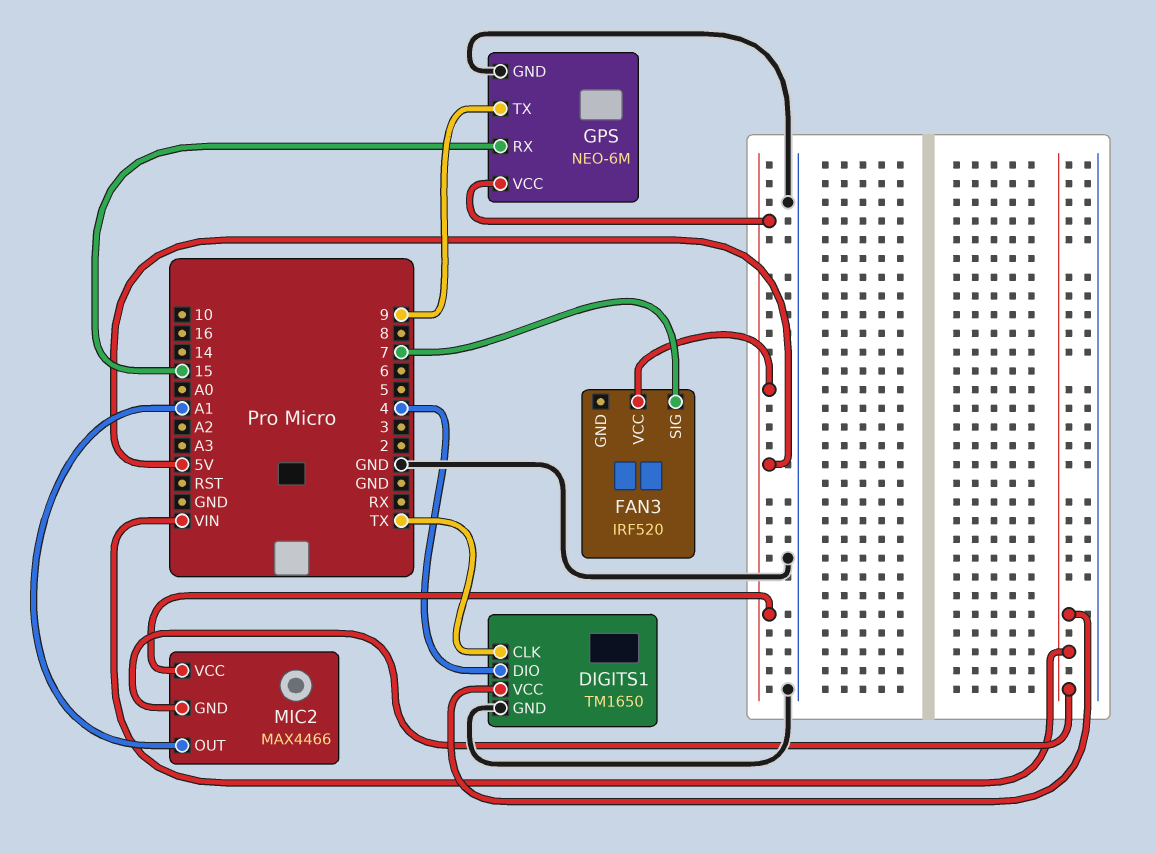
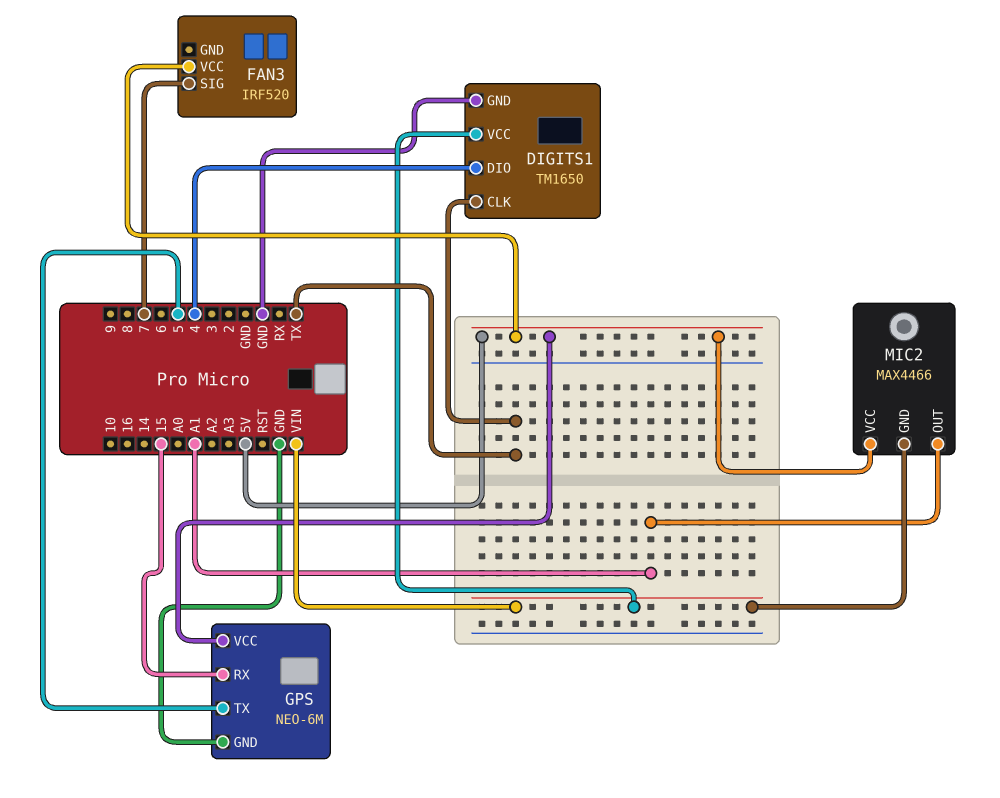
GPS pin TX: 9 -> 5

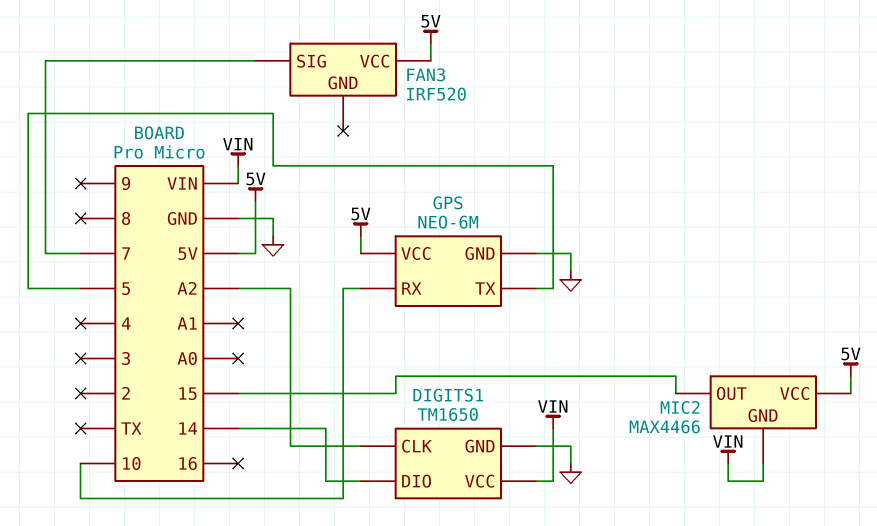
DIGITS1 pin CLK: TX -> A2
DIGITS1 pin DIO: 4 -> 14
GPS pin RX: 15 -> 10
MIC2 pin OUT: A1 -> 15

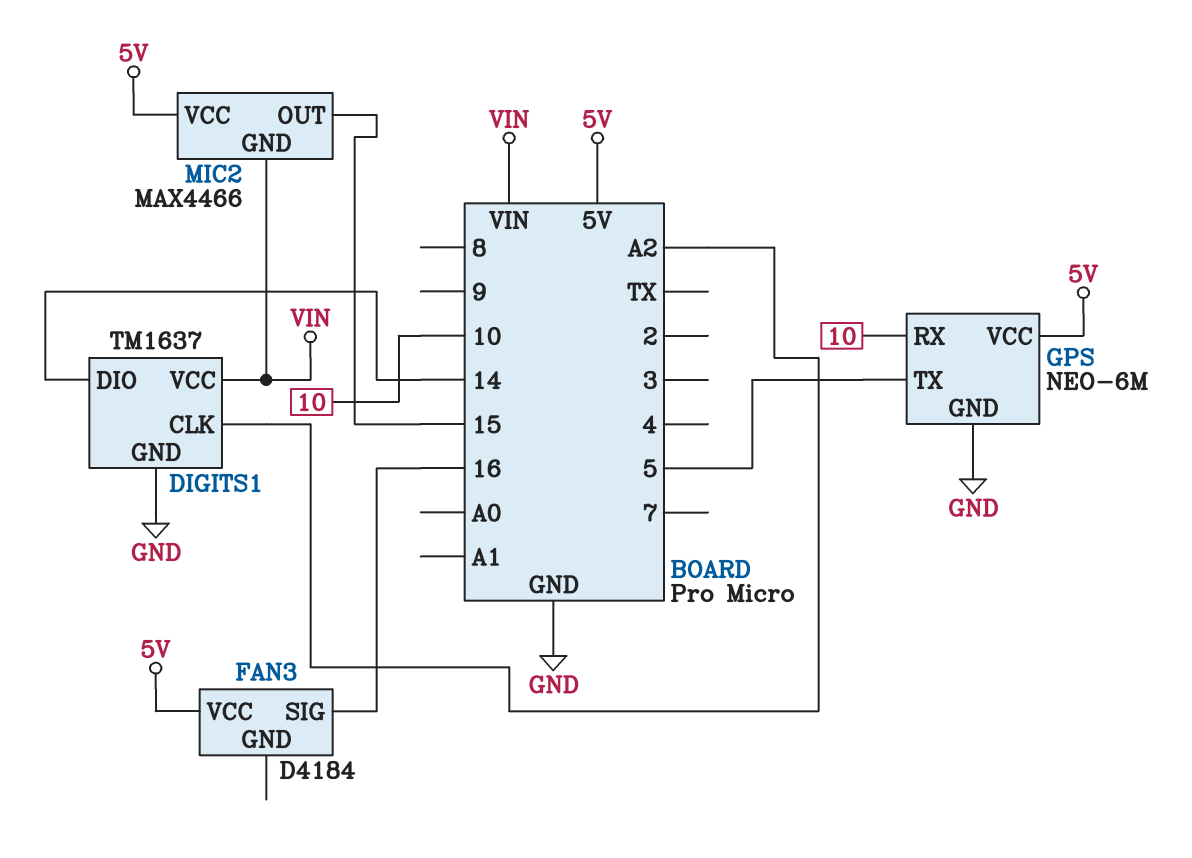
DIGITS1: TM1650 -> TM1637
FAN3: IRF520 -> D4184
FAN3 pin SIG: 7 -> 16

